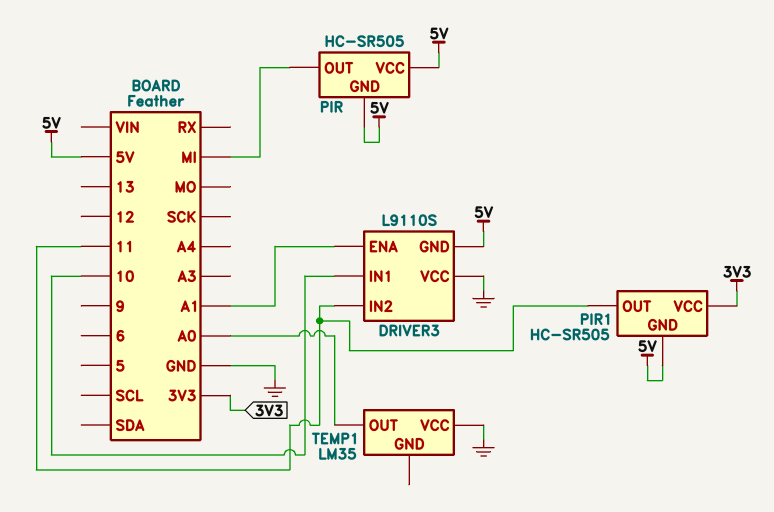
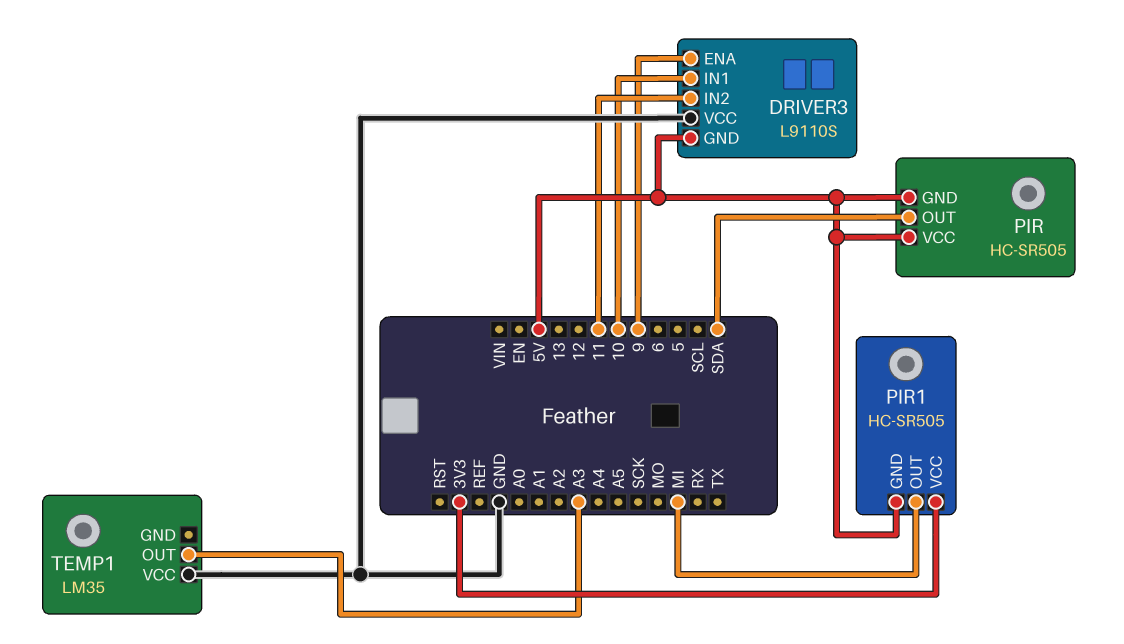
DRIVER3 pin ENA: A1 -> 9
PIR pin OUT: MI -> SDA
PIR1 pin OUT: 11 -> MI
TEMP1 pin OUT: A0 -> A3

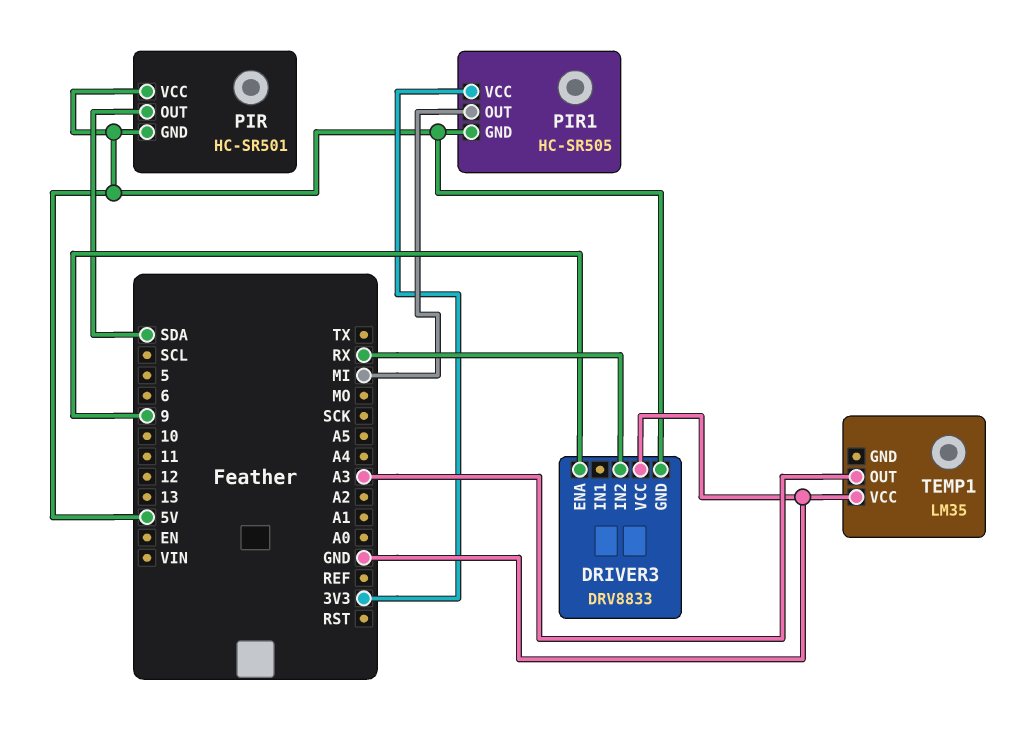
DRIVER3: L9110S -> DRV8833
DRIVER3 pin IN1: 10 -> none
DRIVER3 pin IN2: 11 -> RX
PIR: HC-SR505 -> HC-SR501

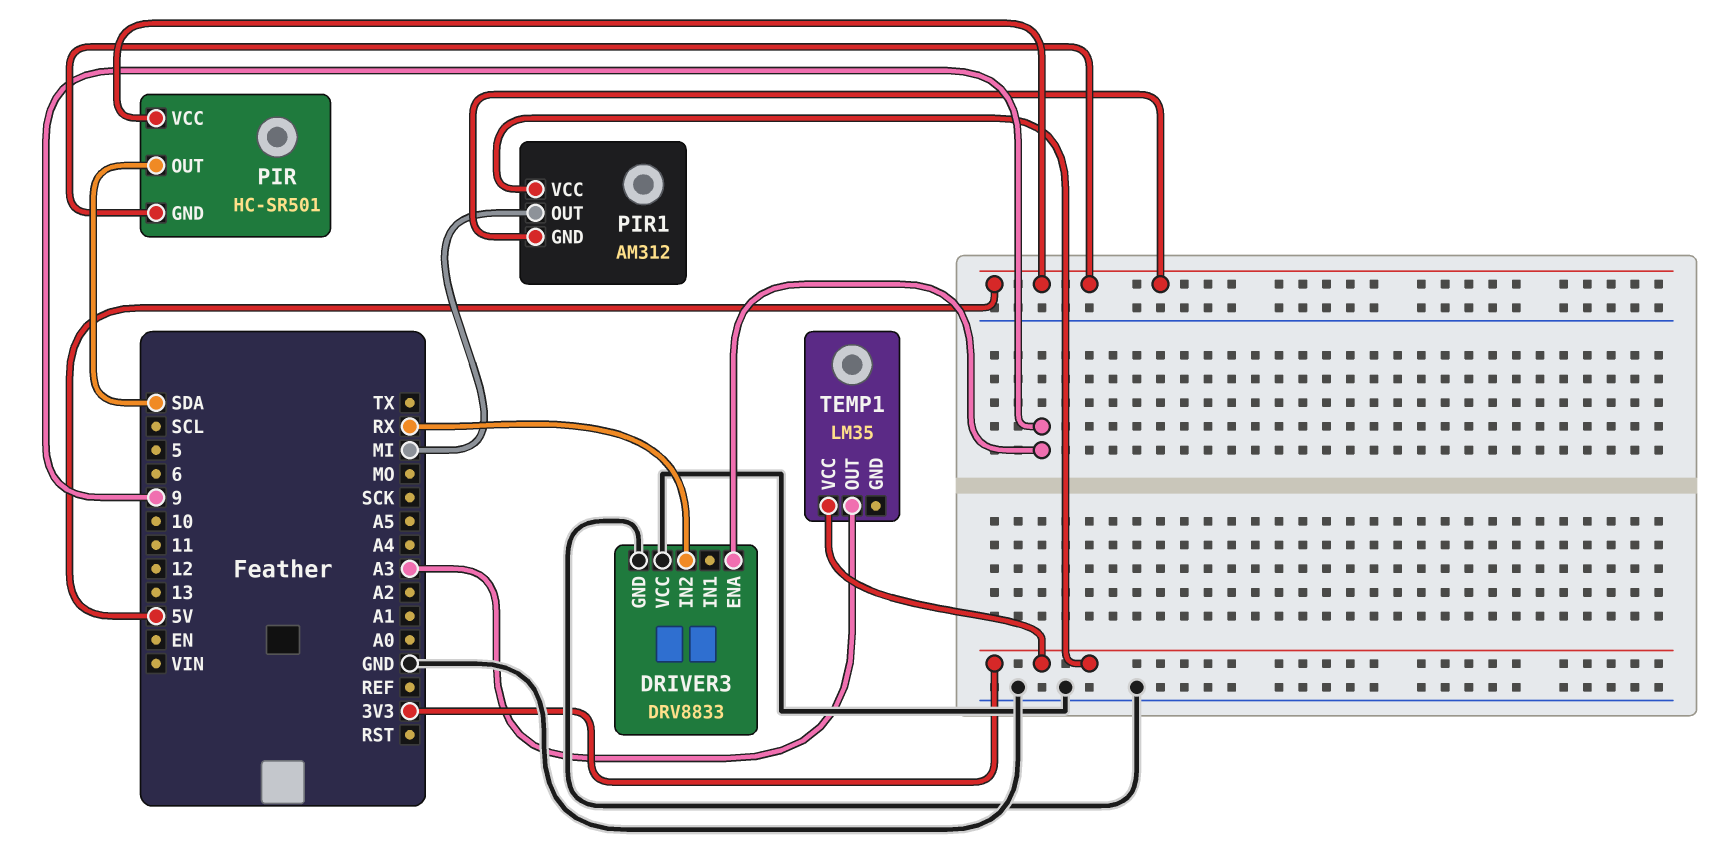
DRIVER3 pin GND: 5V -> GND
PIR1: HC-SR505 -> AM312
TEMP1 pin VCC: GND -> 3V3

